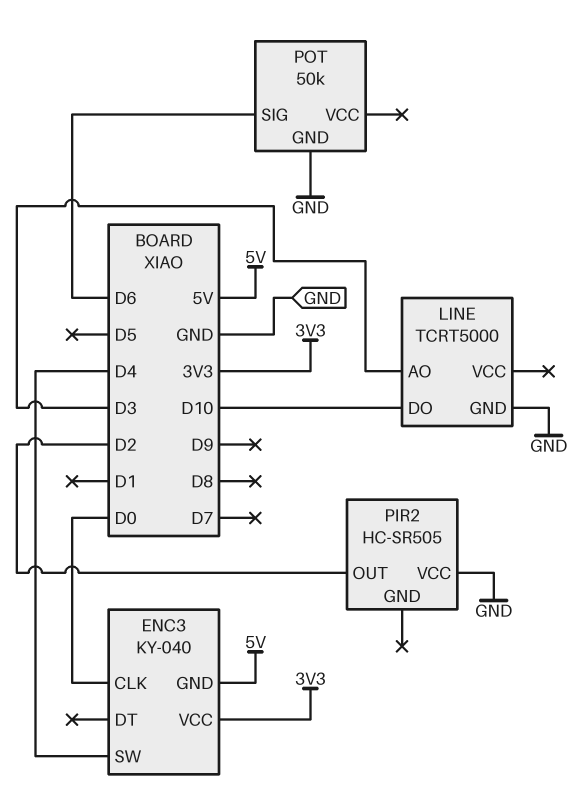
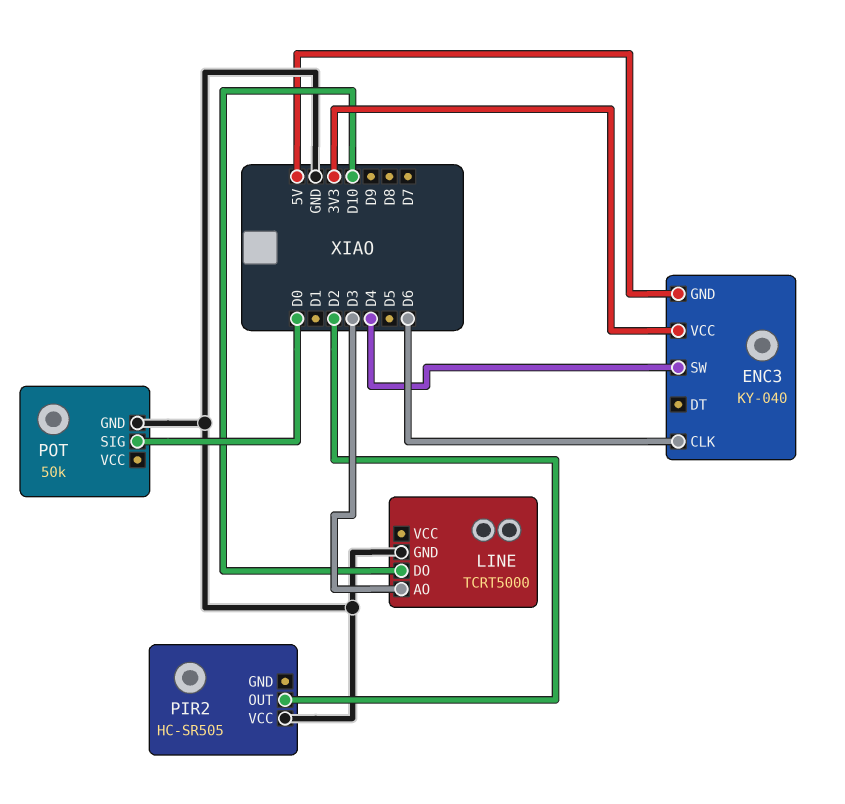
ENC3 pin CLK: D0 -> D6
POT pin SIG: D6 -> D0

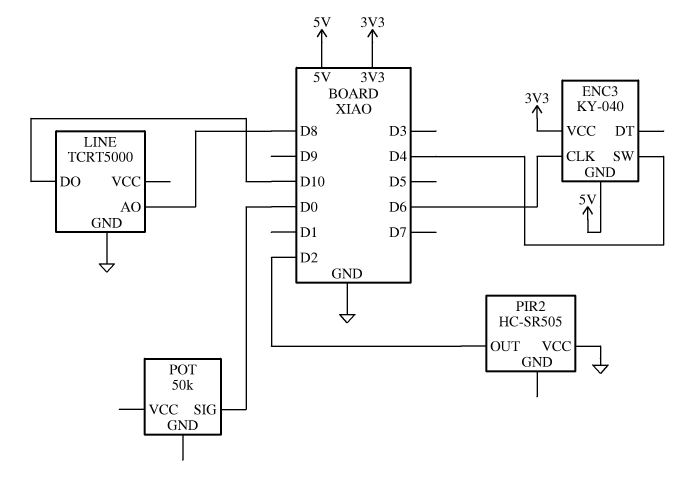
LINE pin AO: D3 -> D8
POT pin GND: GND -> none

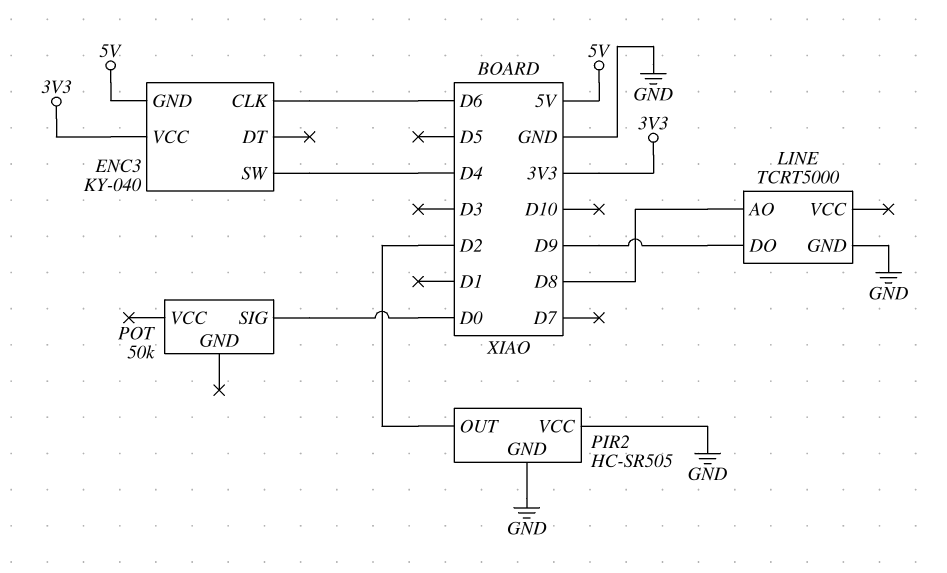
LINE pin DO: D10 -> D9
PIR2 pin GND: none -> GND

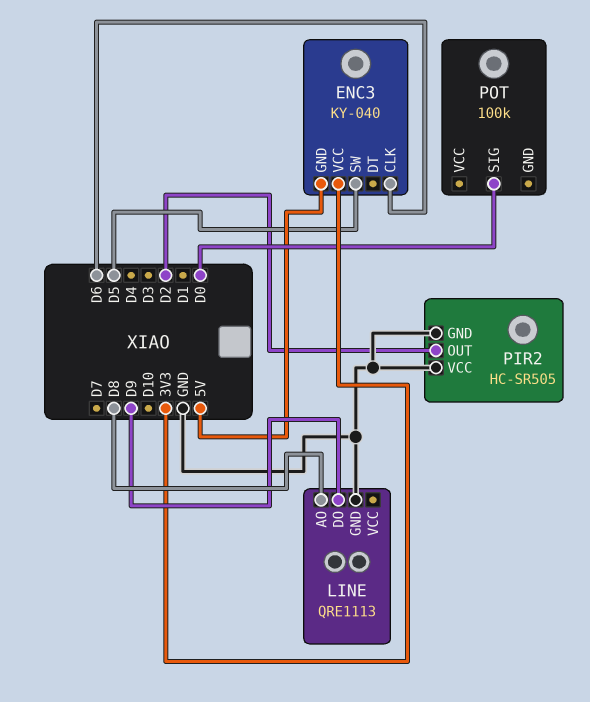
ENC3 pin SW: D4 -> D5
LINE: TCRT5000 -> QRE1113
POT: 50k -> 100k

